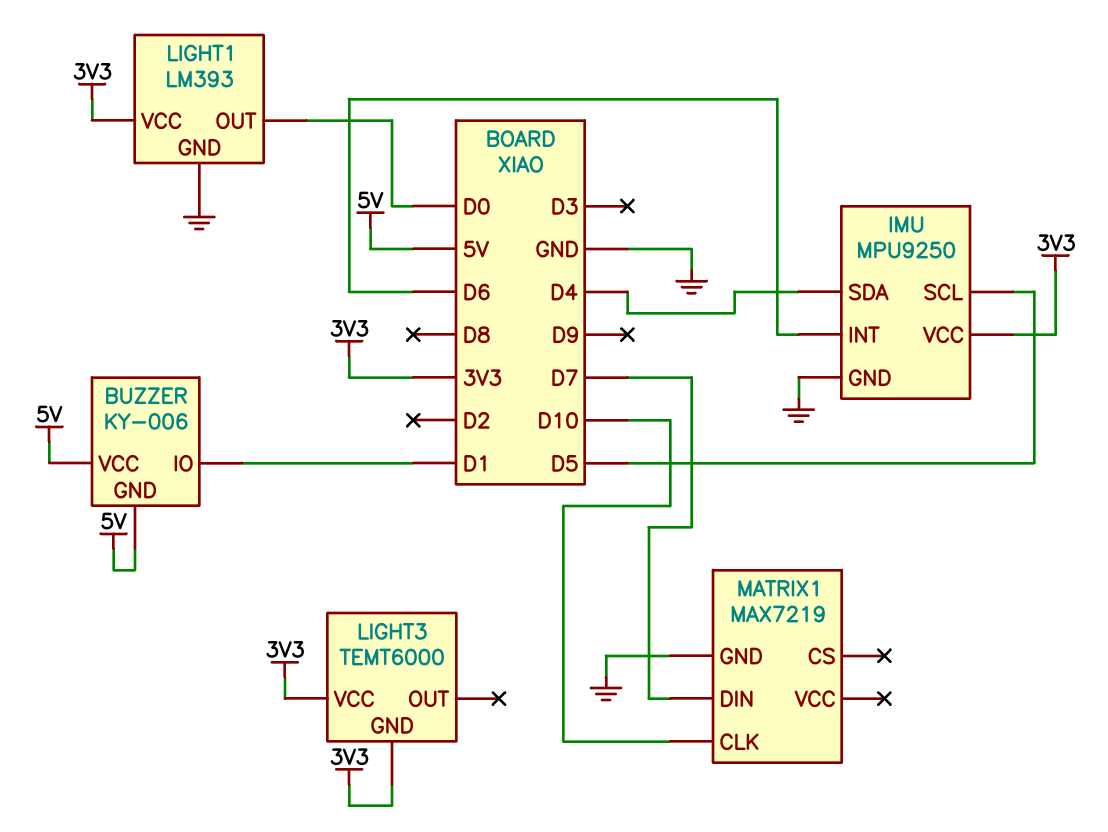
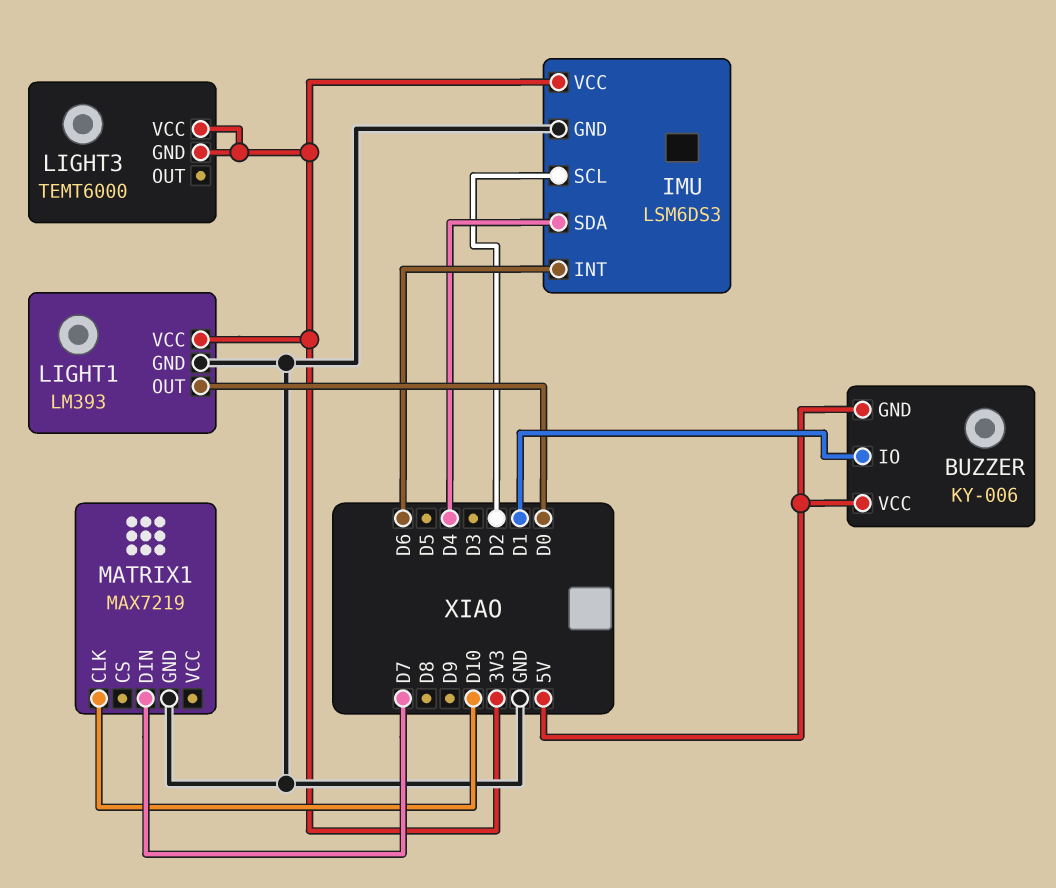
IMU: MPU9250 -> LSM6DS3
IMU pin SCL: D5 -> D2

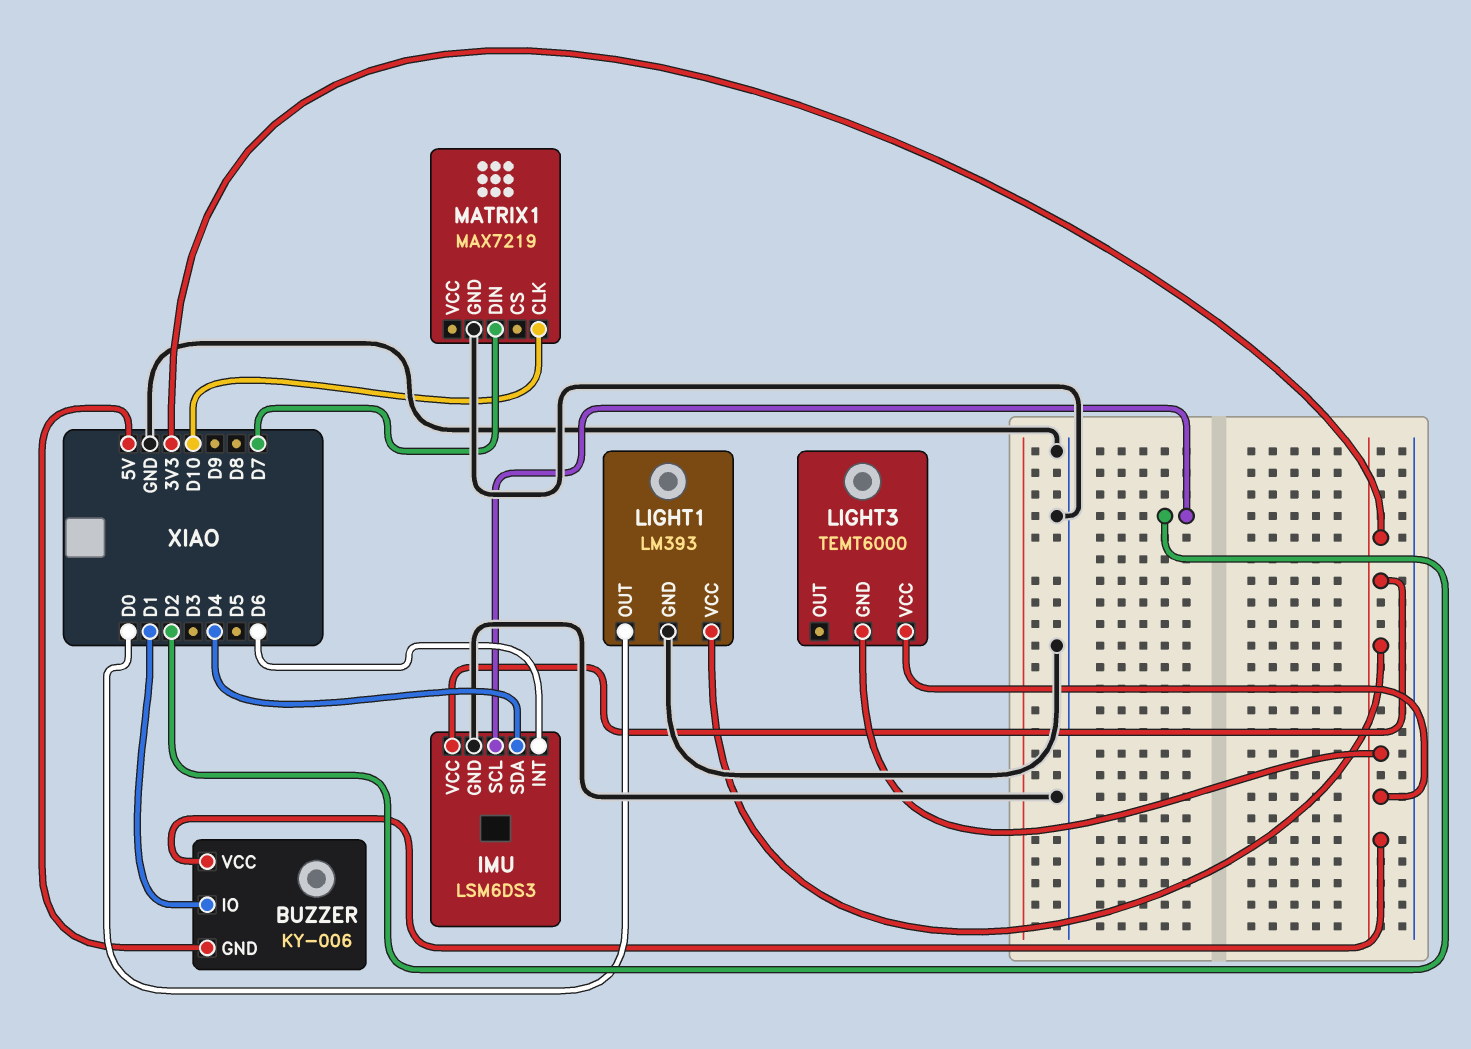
BUZZER pin VCC: 5V -> 3V3

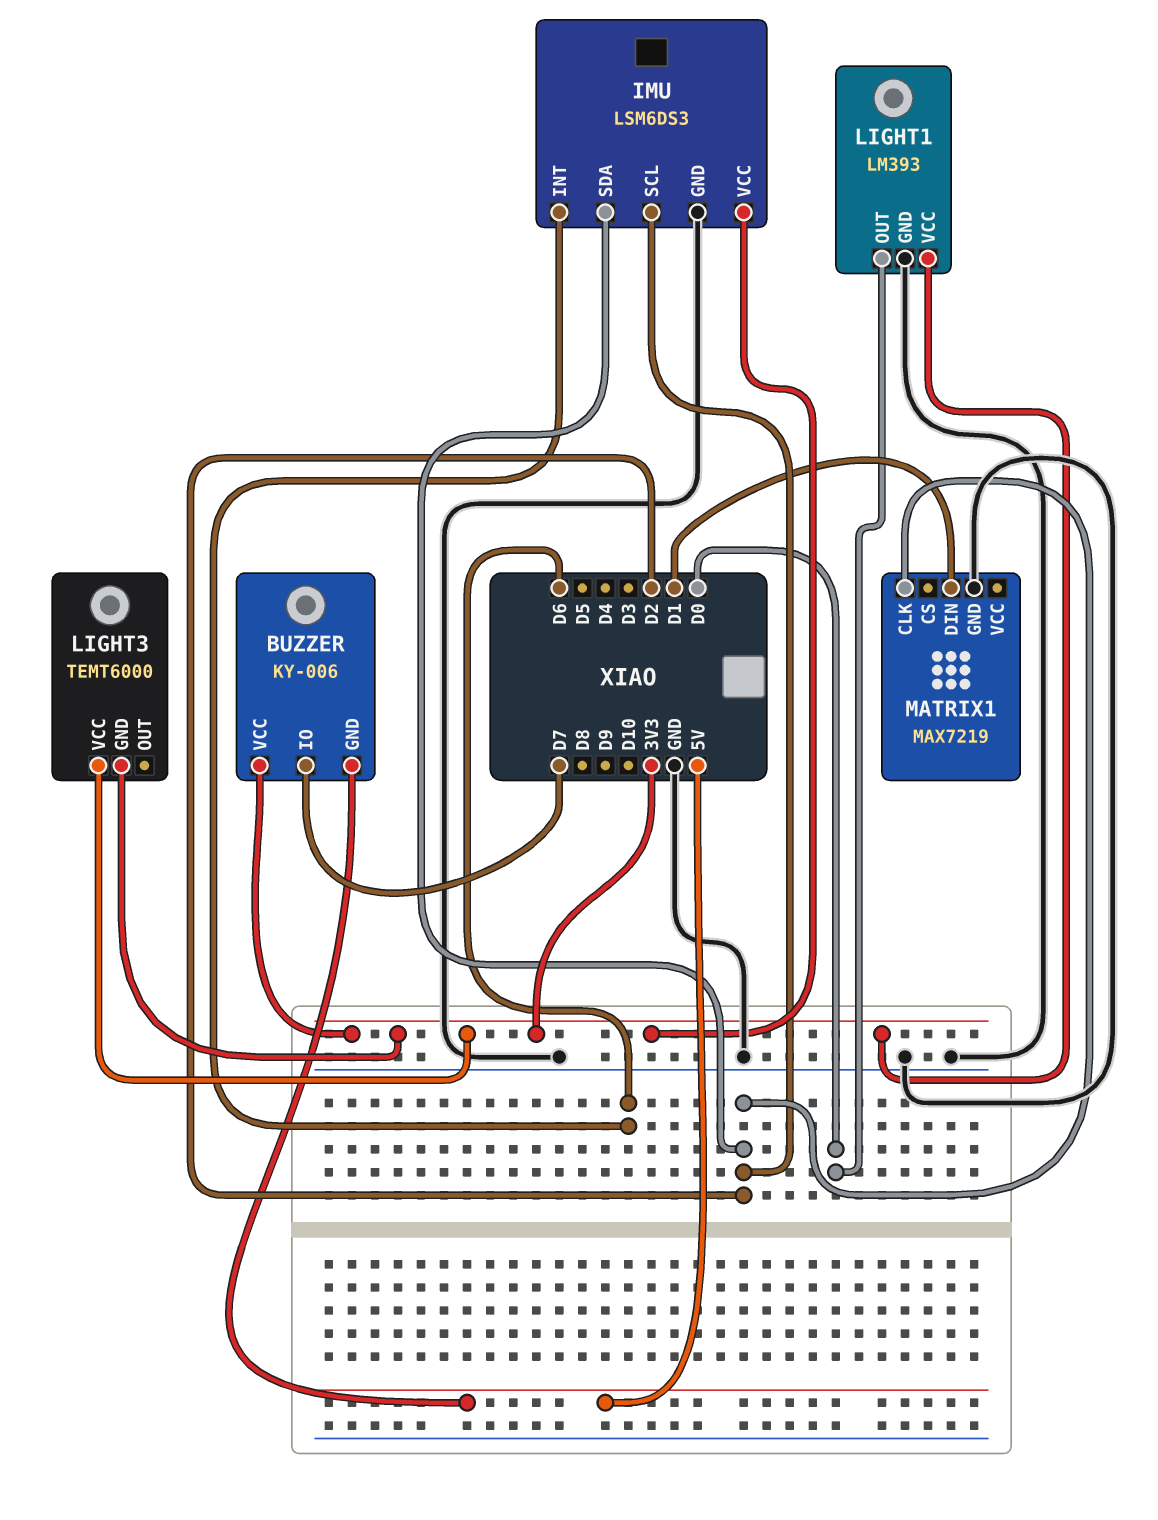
BUZZER pin IO: D1 -> D7
IMU pin SDA: D4 -> D2
MATRIX1 pin CLK: D10 -> D2
MATRIX1 pin DIN: D7 -> D1

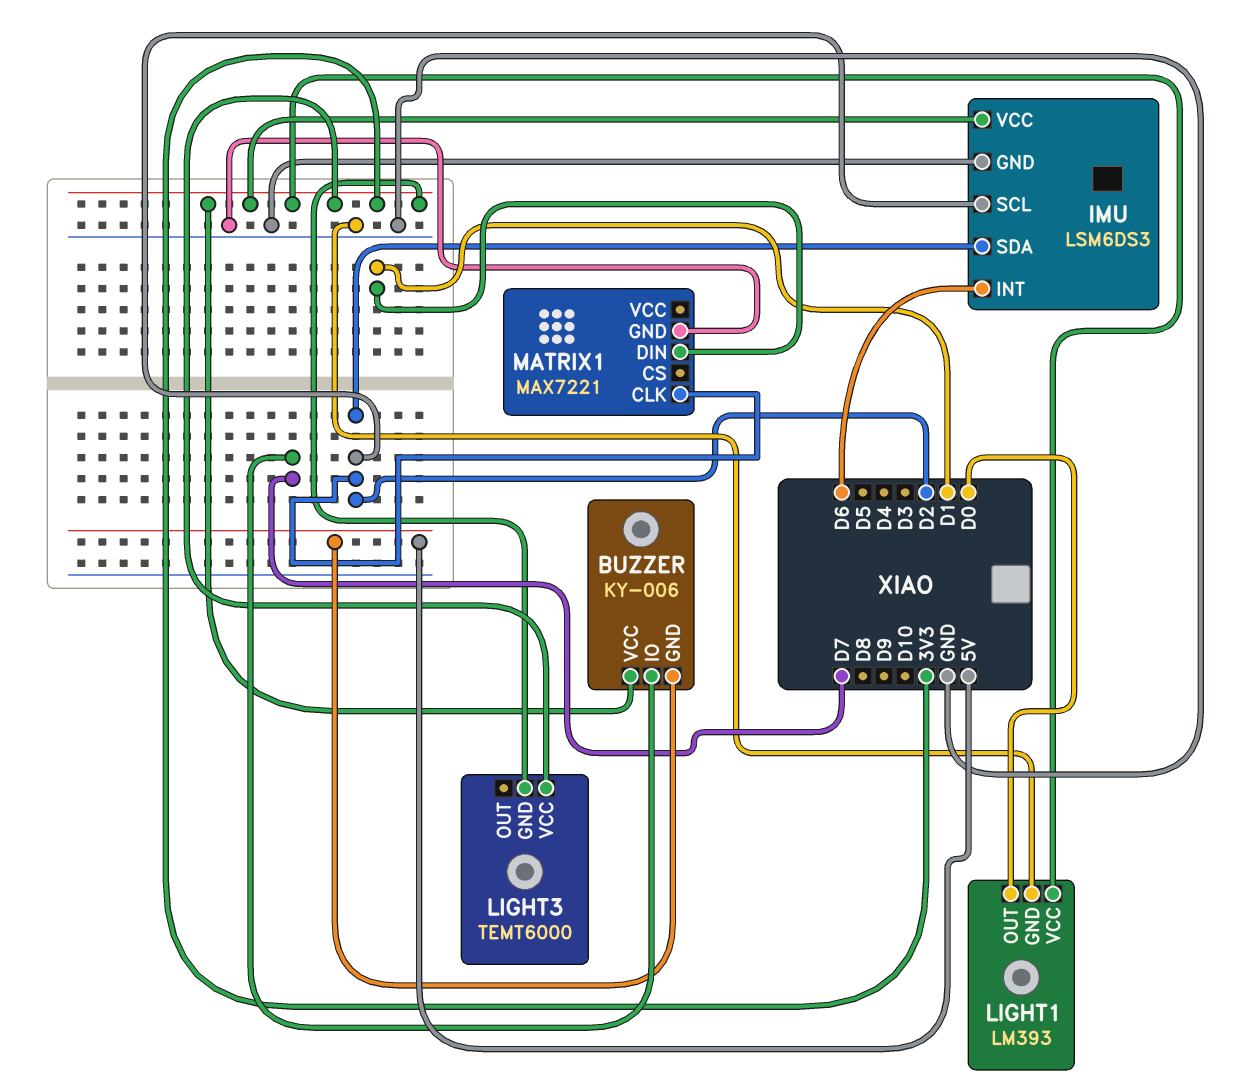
MATRIX1: MAX7219 -> MAX7221

